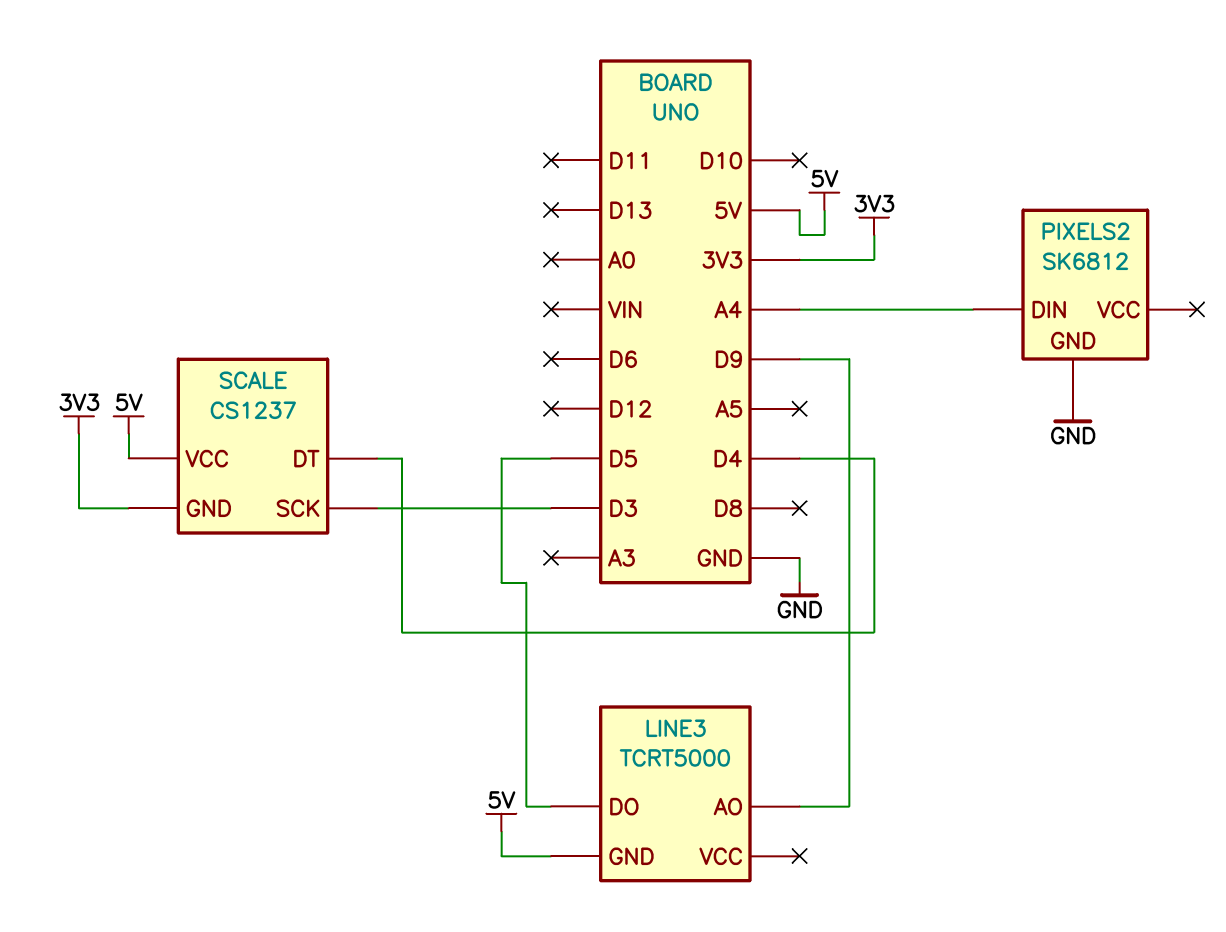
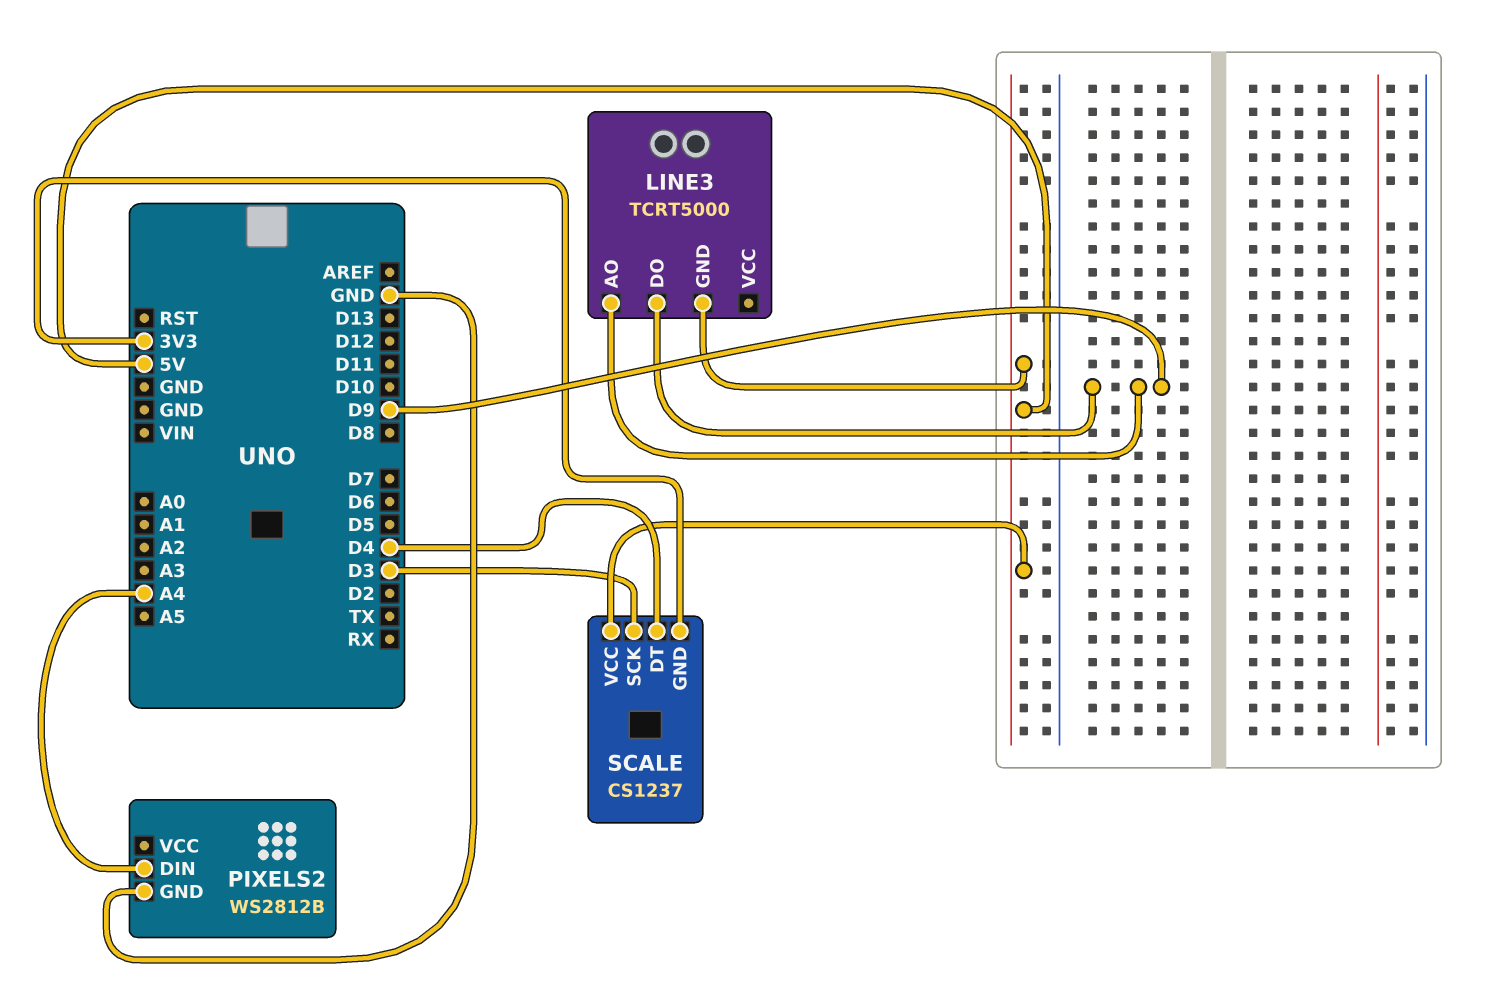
LINE3 pin DO: D5 -> D9
PIXELS2: SK6812 -> WS2812B

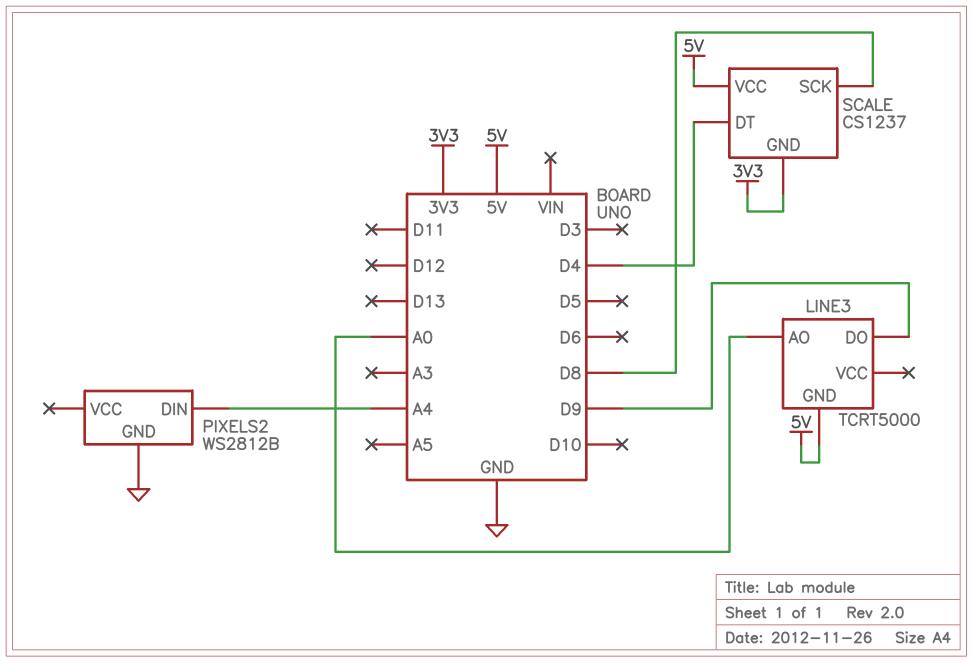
LINE3 pin AO: D9 -> A0
SCALE pin SCK: D3 -> D8

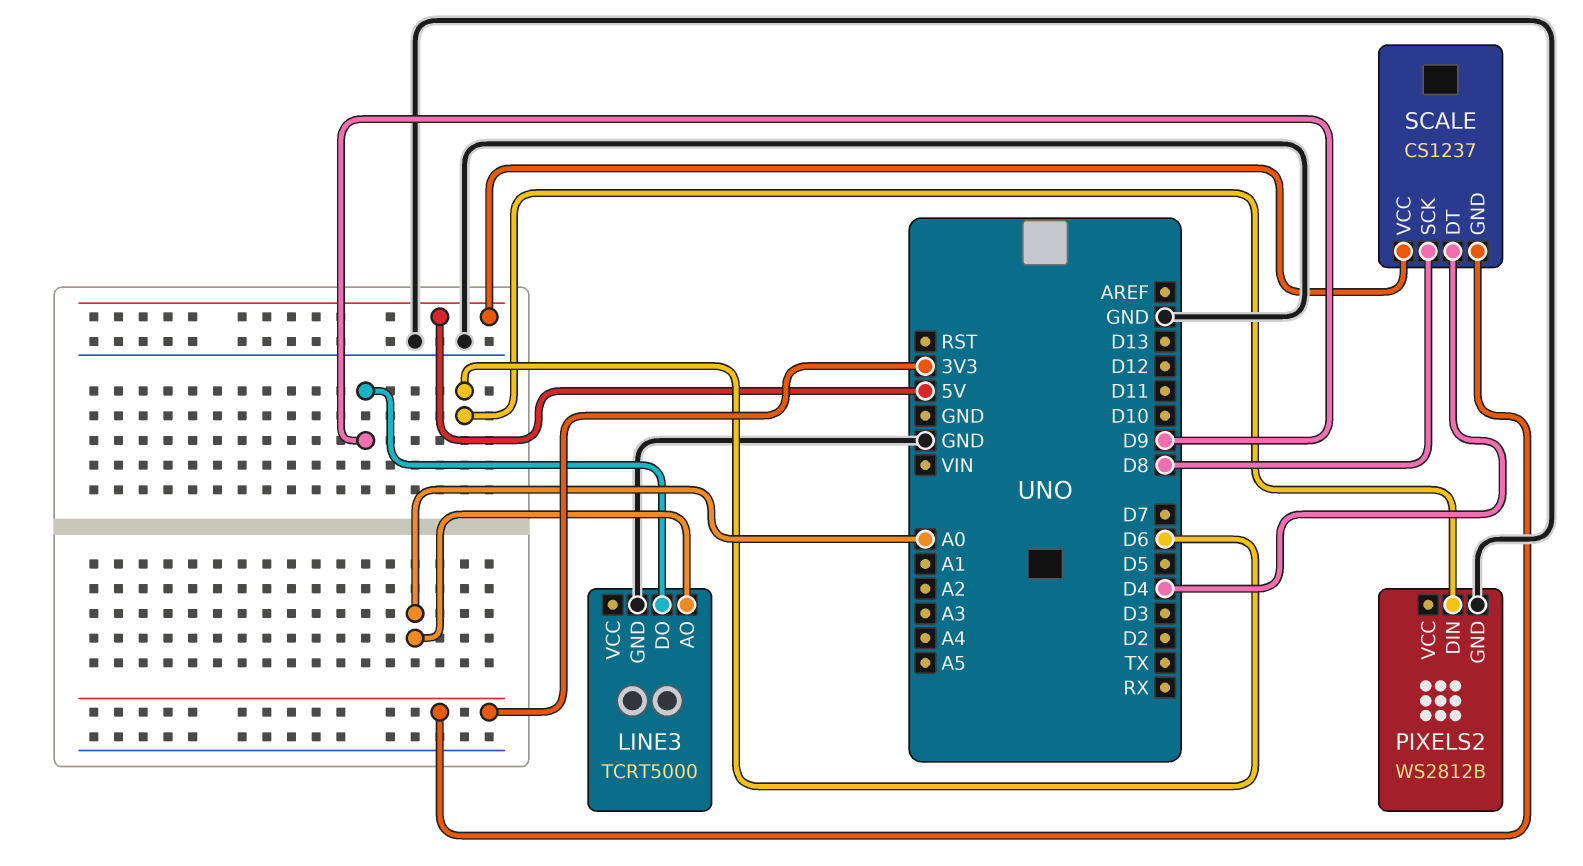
LINE3 pin GND: 5V -> GND
PIXELS2 pin DIN: A4 -> D6

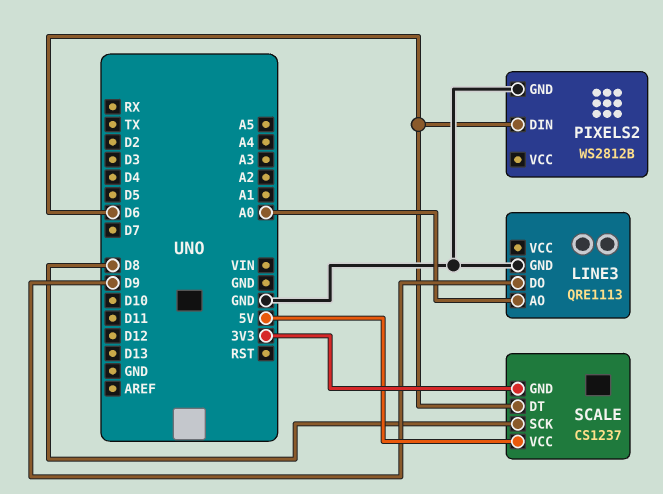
LINE3: TCRT5000 -> QRE1113
SCALE pin DT: D4 -> D6

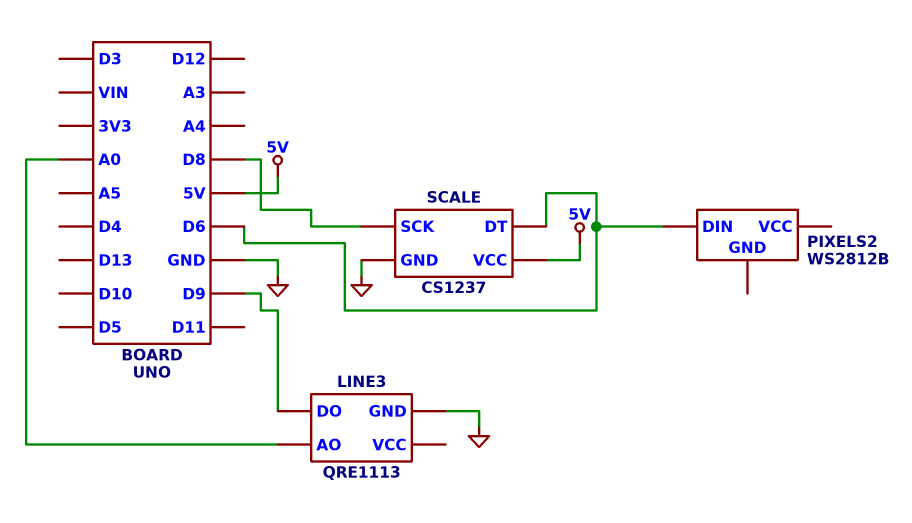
PIXELS2 pin GND: GND -> none
SCALE pin GND: 3V3 -> GND

